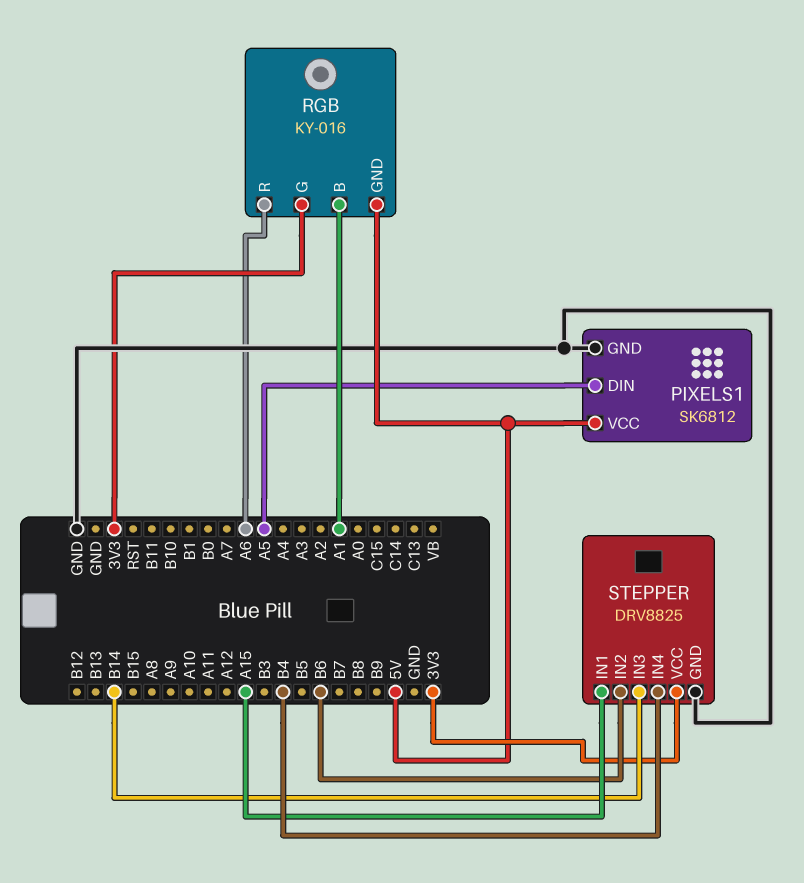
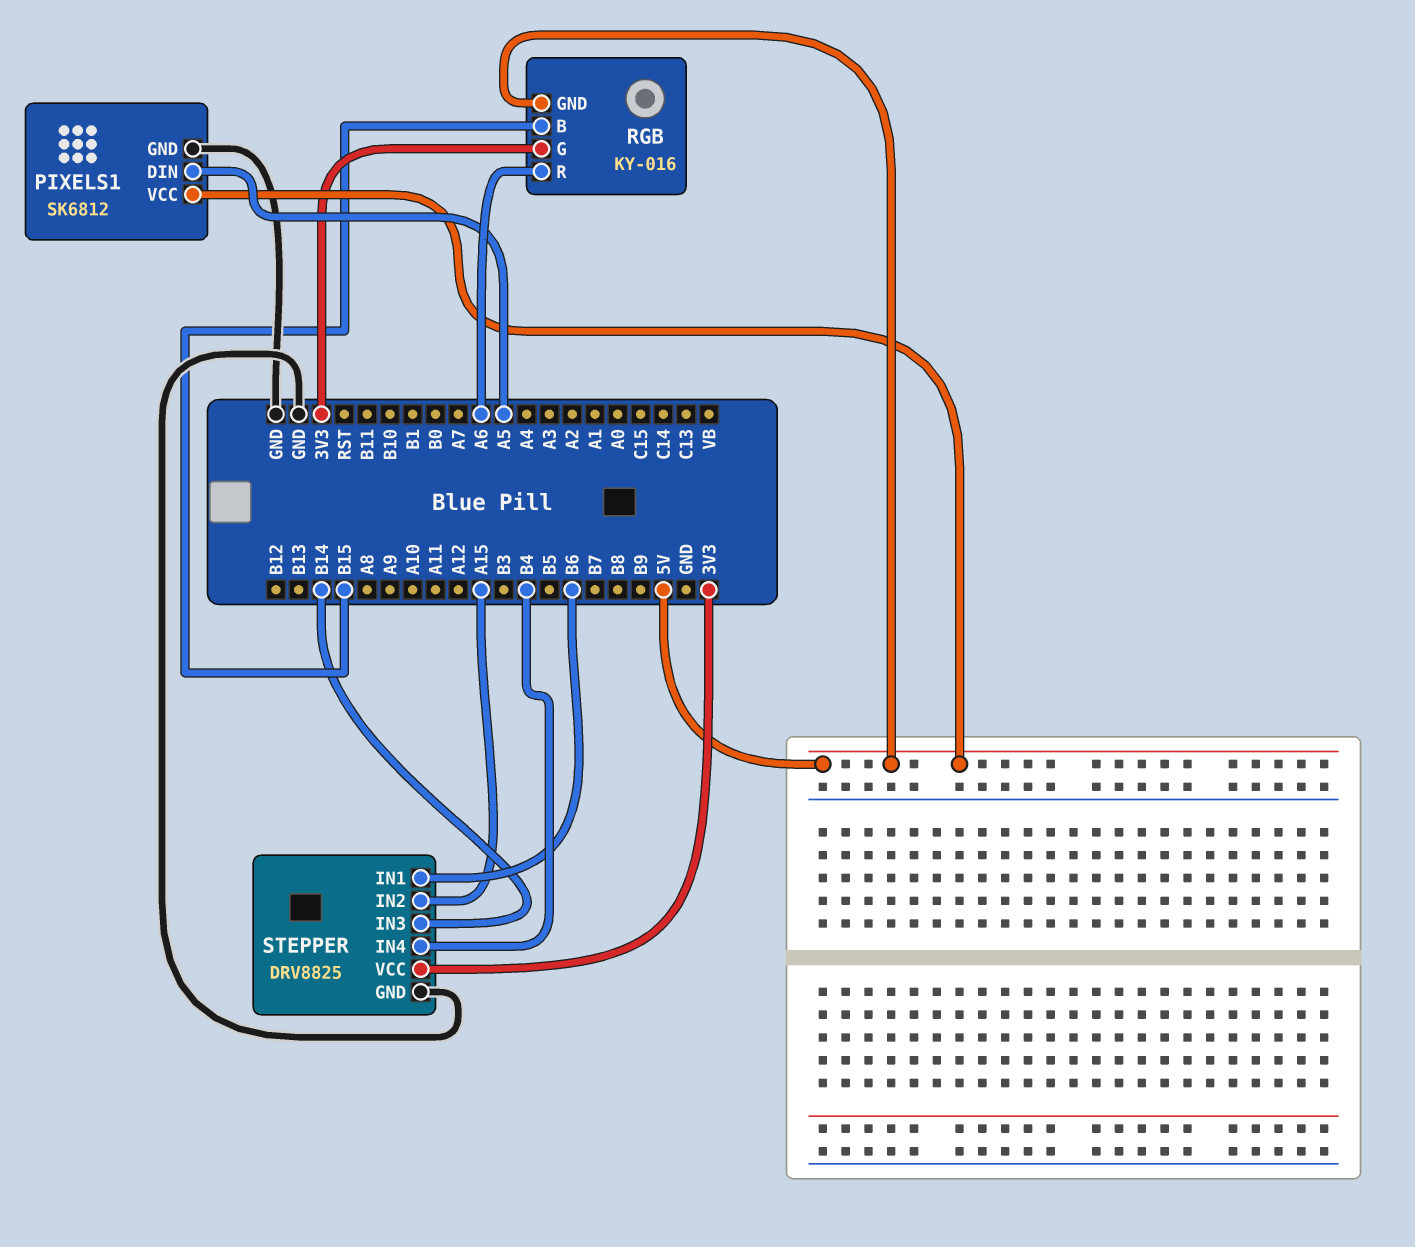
RGB pin B: A1 -> B15
STEPPER pin IN1: A15 -> B6
STEPPER pin IN2: B6 -> A15

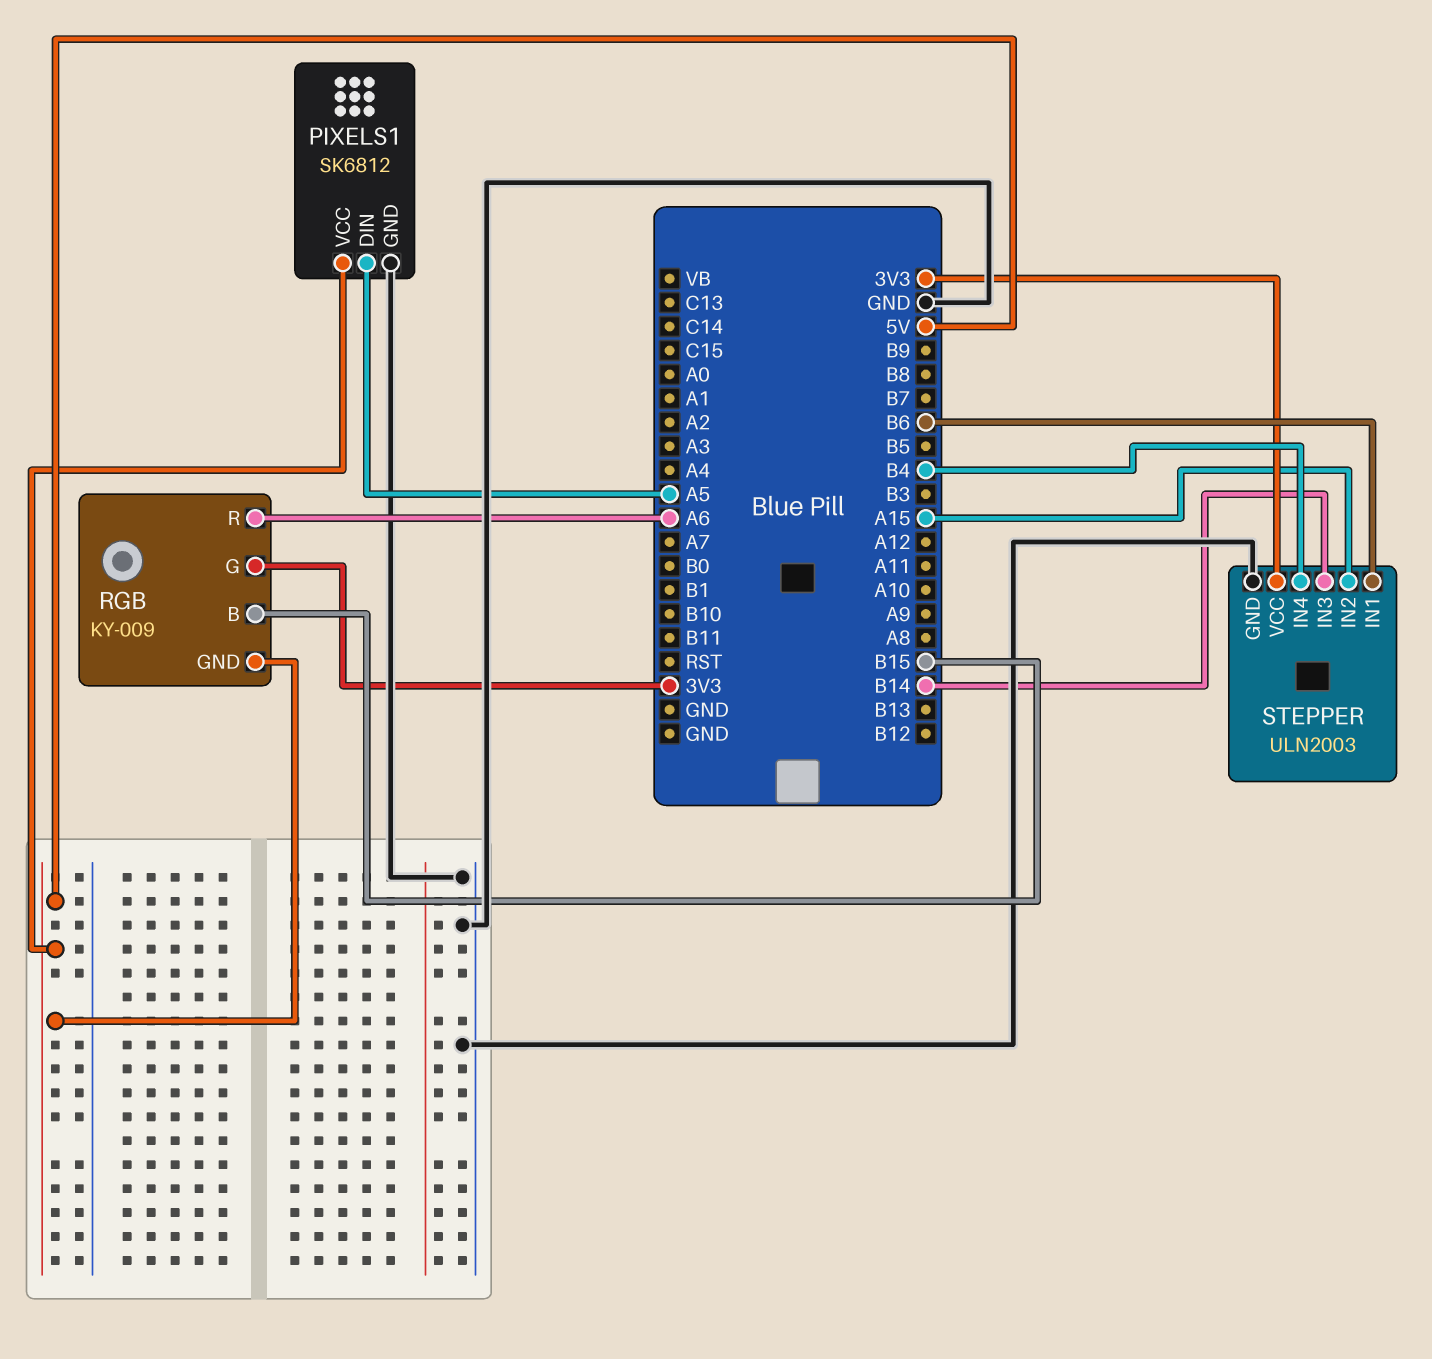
RGB: KY-016 -> KY-009
STEPPER: DRV8825 -> ULN2003

